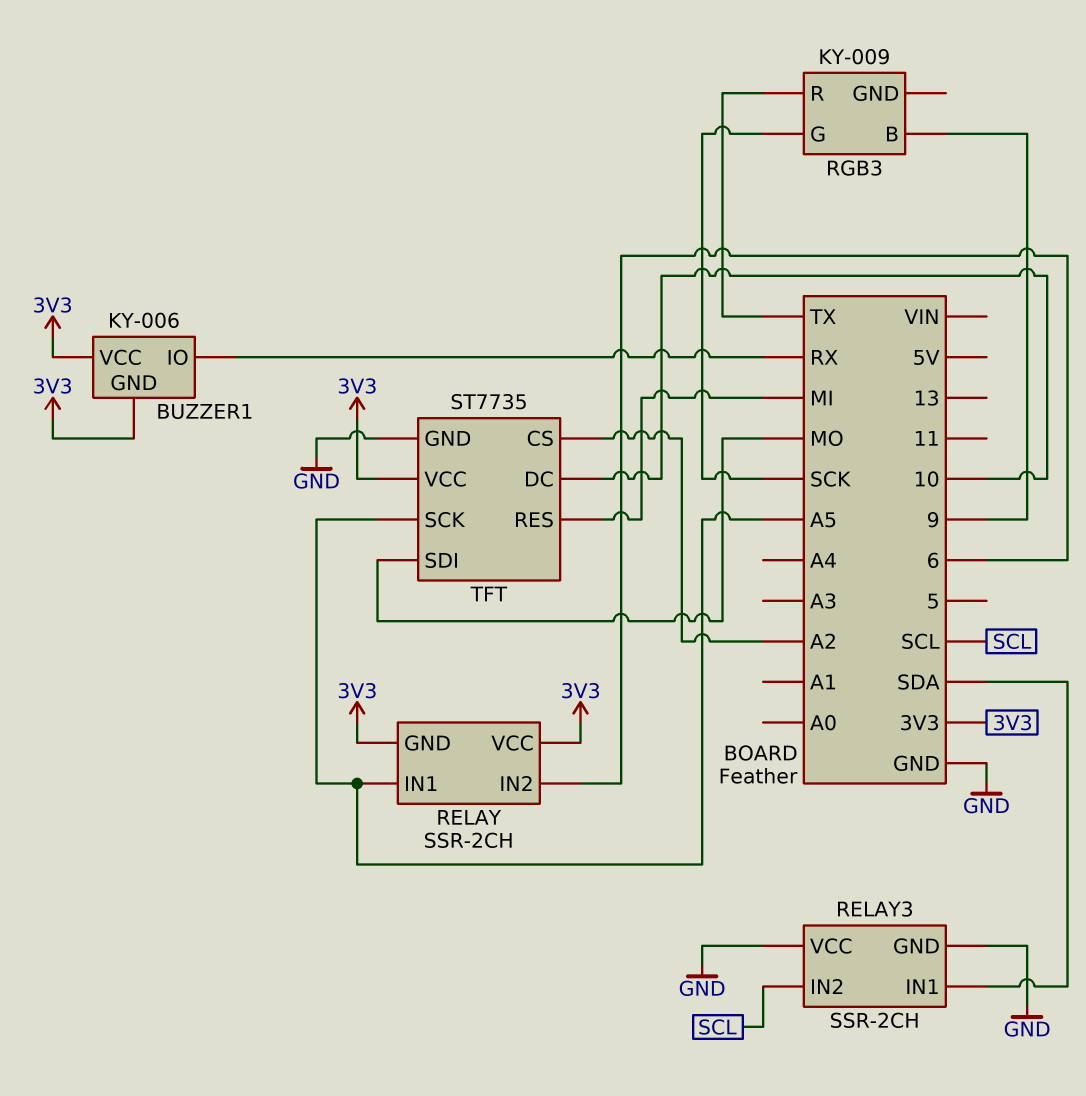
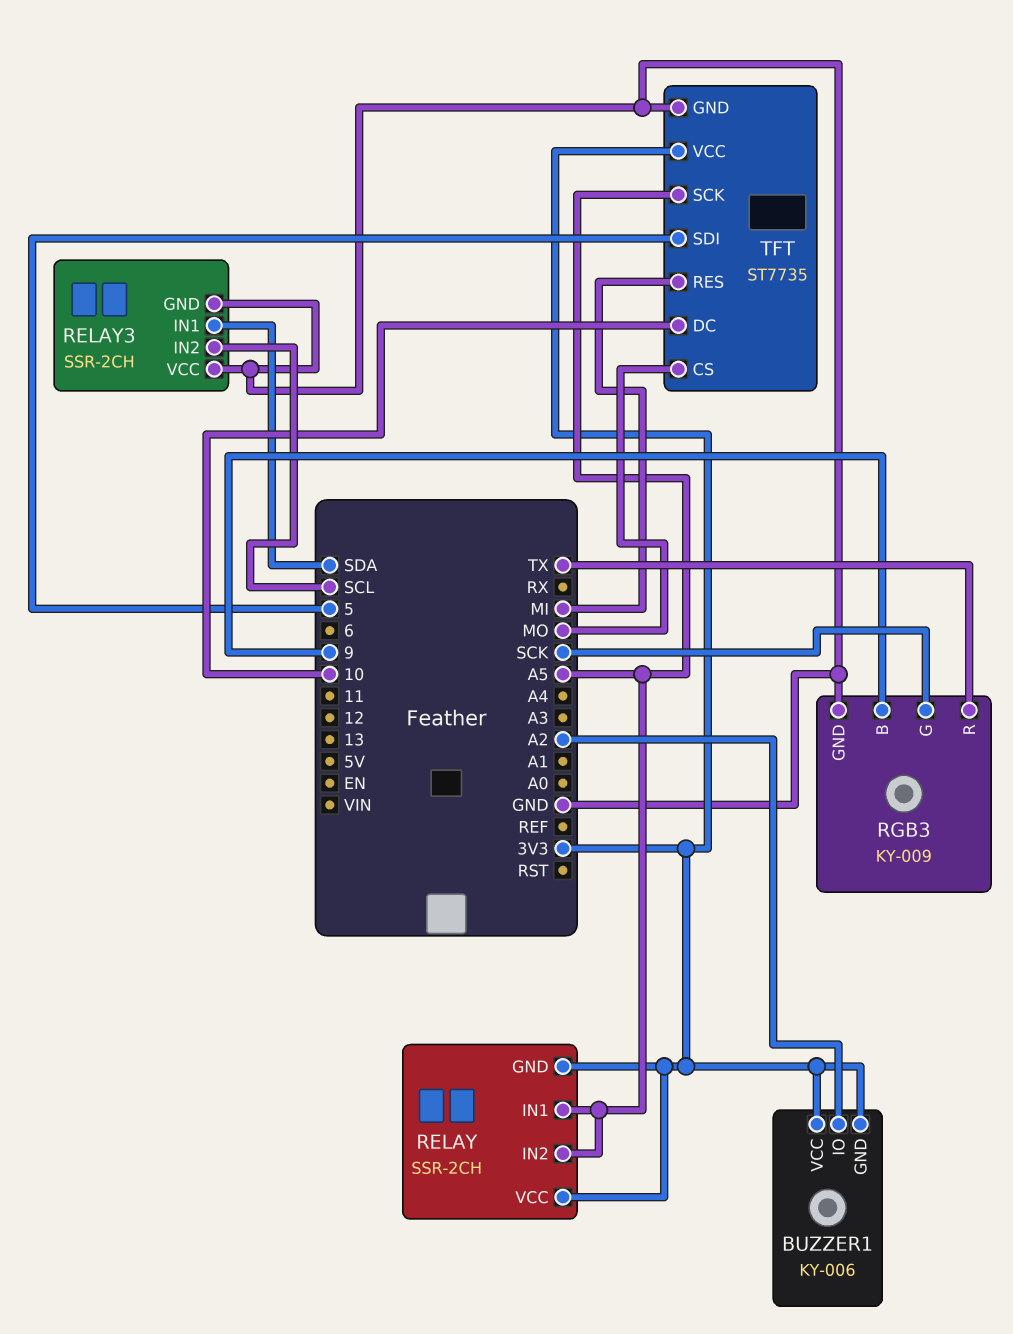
BUZZER1 pin IO: RX -> A2
RELAY pin IN2: 6 -> A5
RGB3 pin GND: none -> GND
TFT pin CS: A2 -> MO
TFT pin SDI: MO -> 5

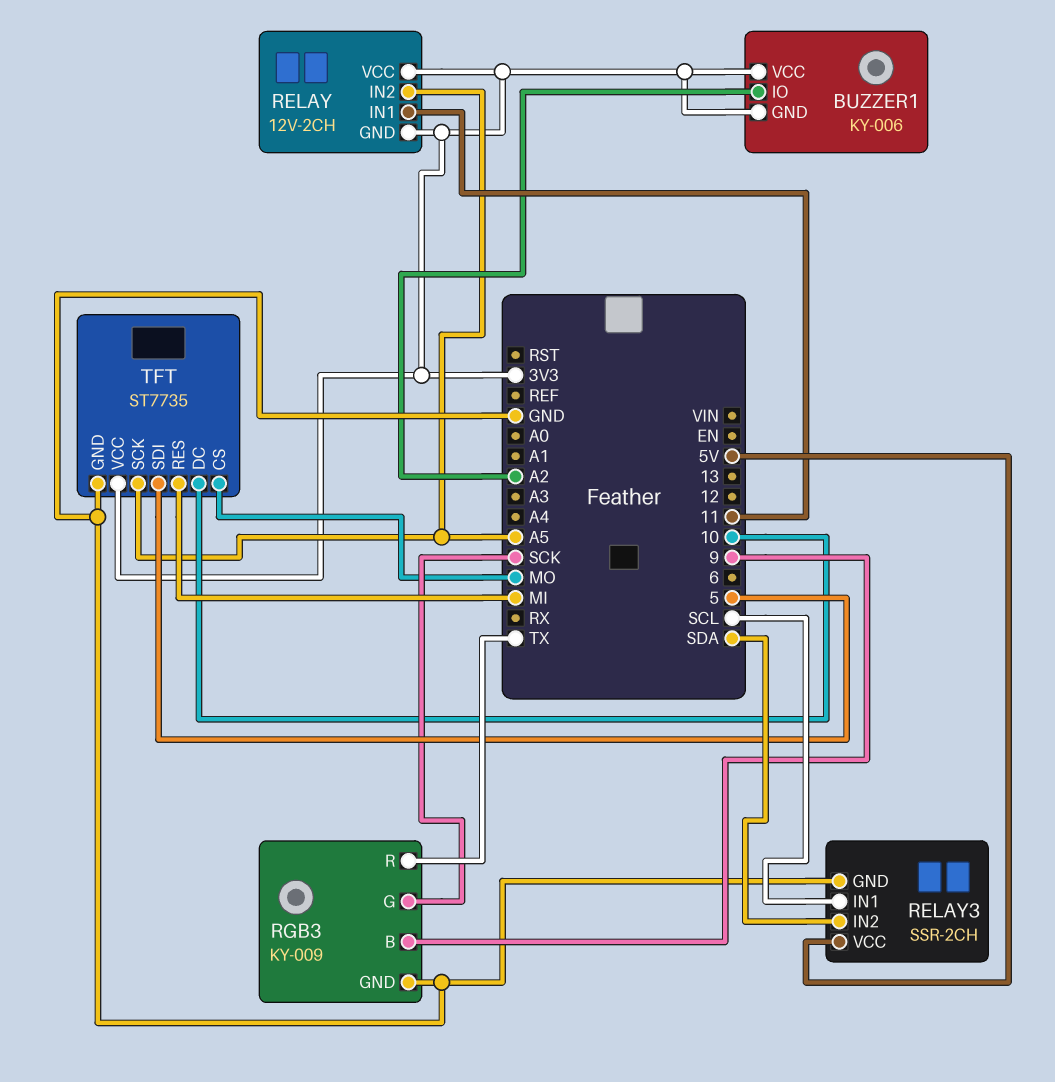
RELAY: SSR-2CH -> 12V-2CH
RELAY pin IN1: A5 -> 11
RELAY3 pin IN1: SDA -> SCL
RELAY3 pin IN2: SCL -> SDA
RELAY3 pin VCC: GND -> 5V

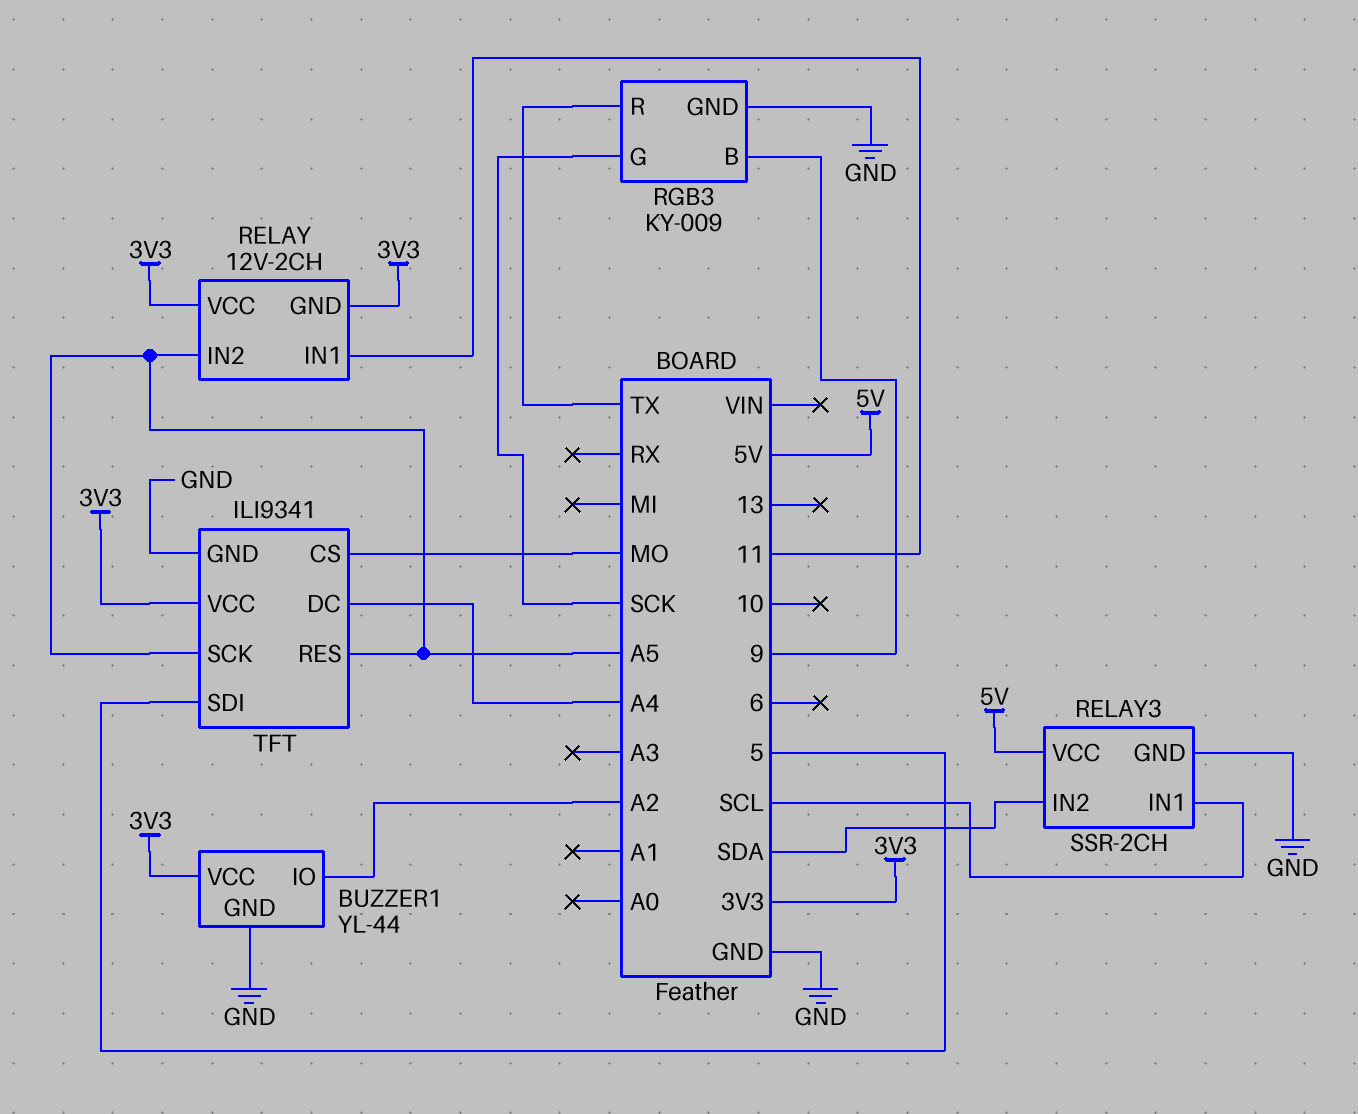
BUZZER1: KY-006 -> YL-44
BUZZER1 pin GND: 3V3 -> GND
TFT: ST7735 -> ILI9341
TFT pin DC: 10 -> A4
TFT pin RES: MI -> A5

